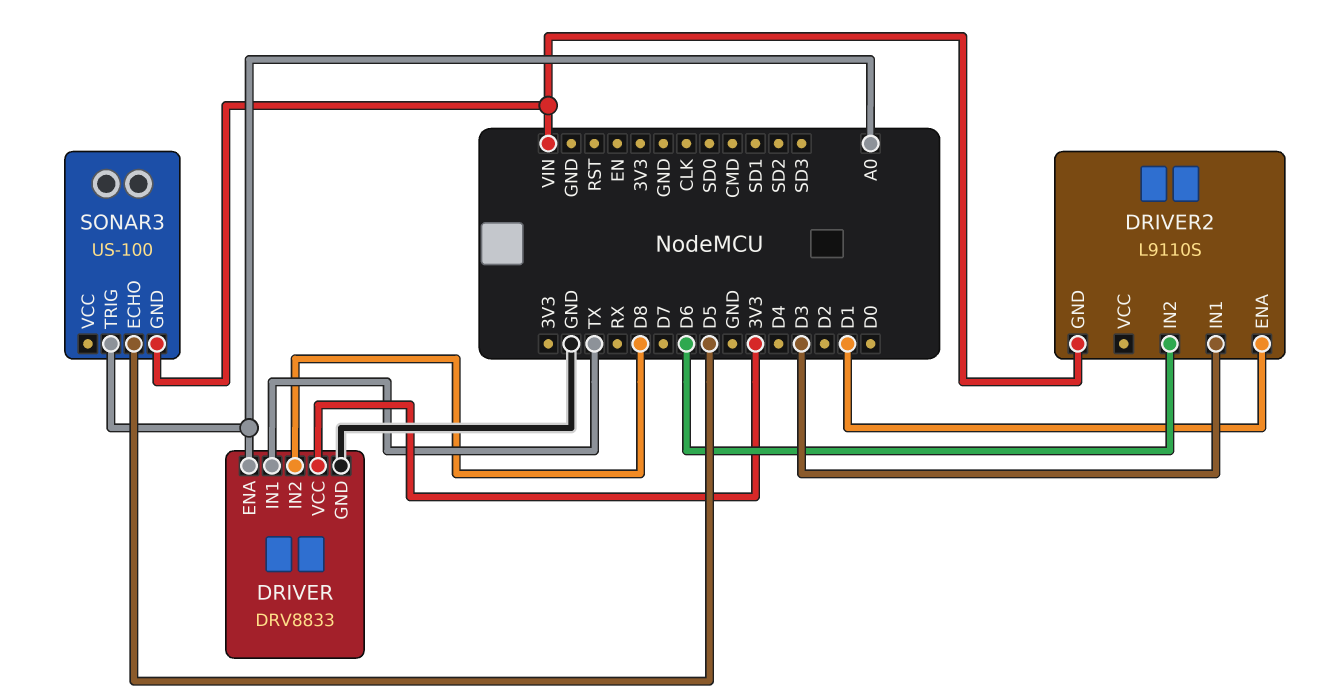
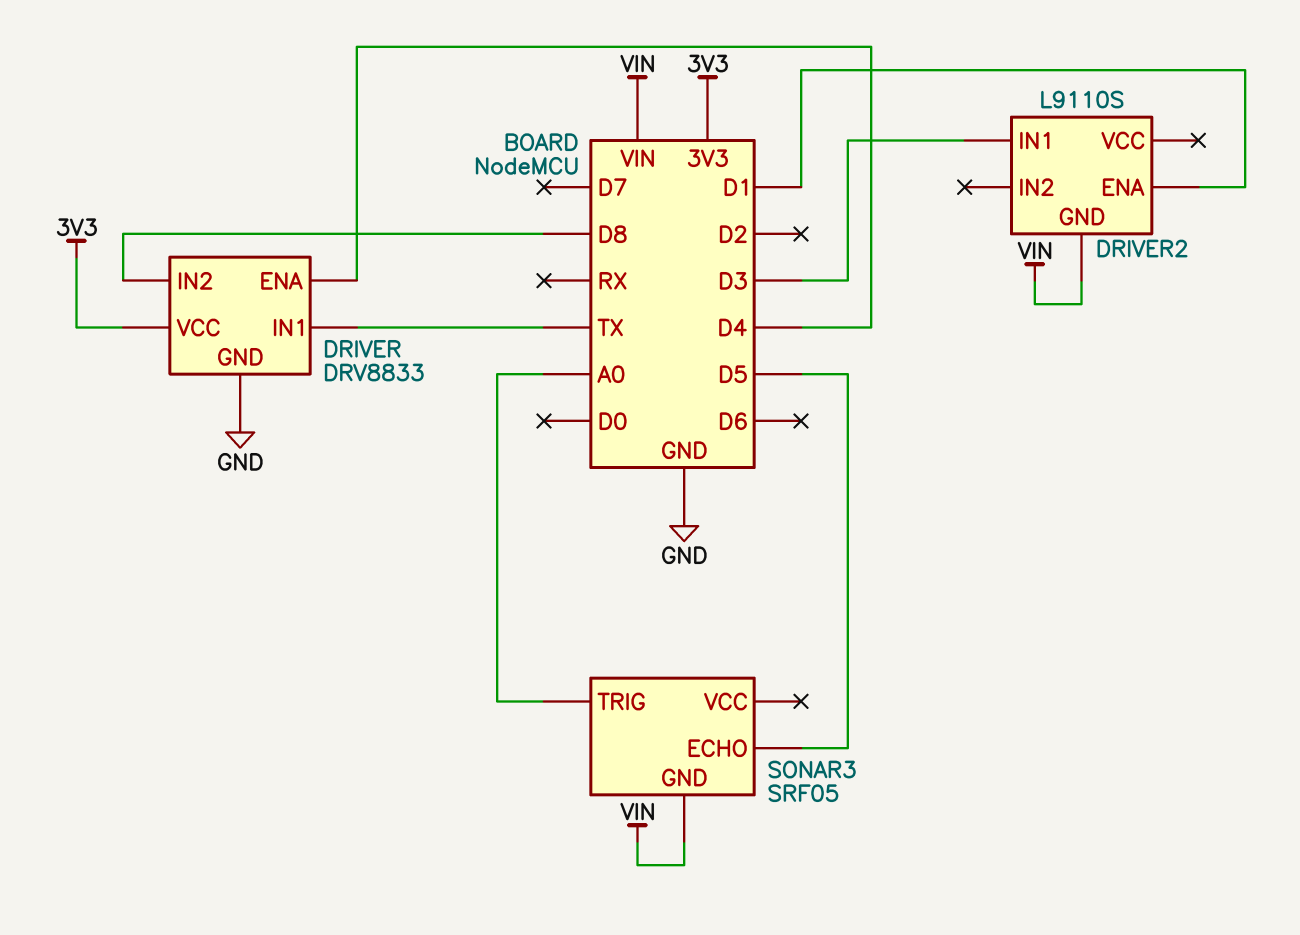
DRIVER pin ENA: A0 -> D4
DRIVER2 pin IN2: D6 -> none
SONAR3: US-100 -> SRF05

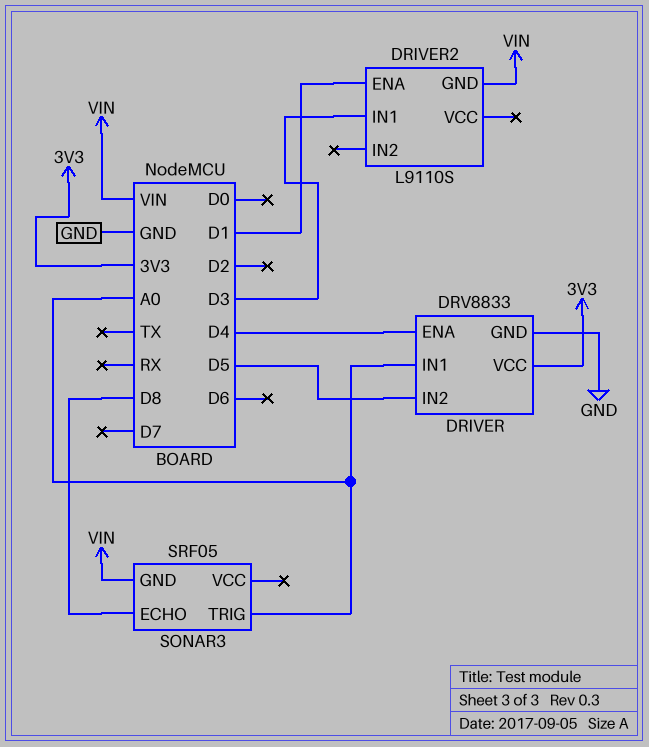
DRIVER pin IN1: TX -> A0
DRIVER pin IN2: D8 -> D5
SONAR3 pin ECHO: D5 -> D8

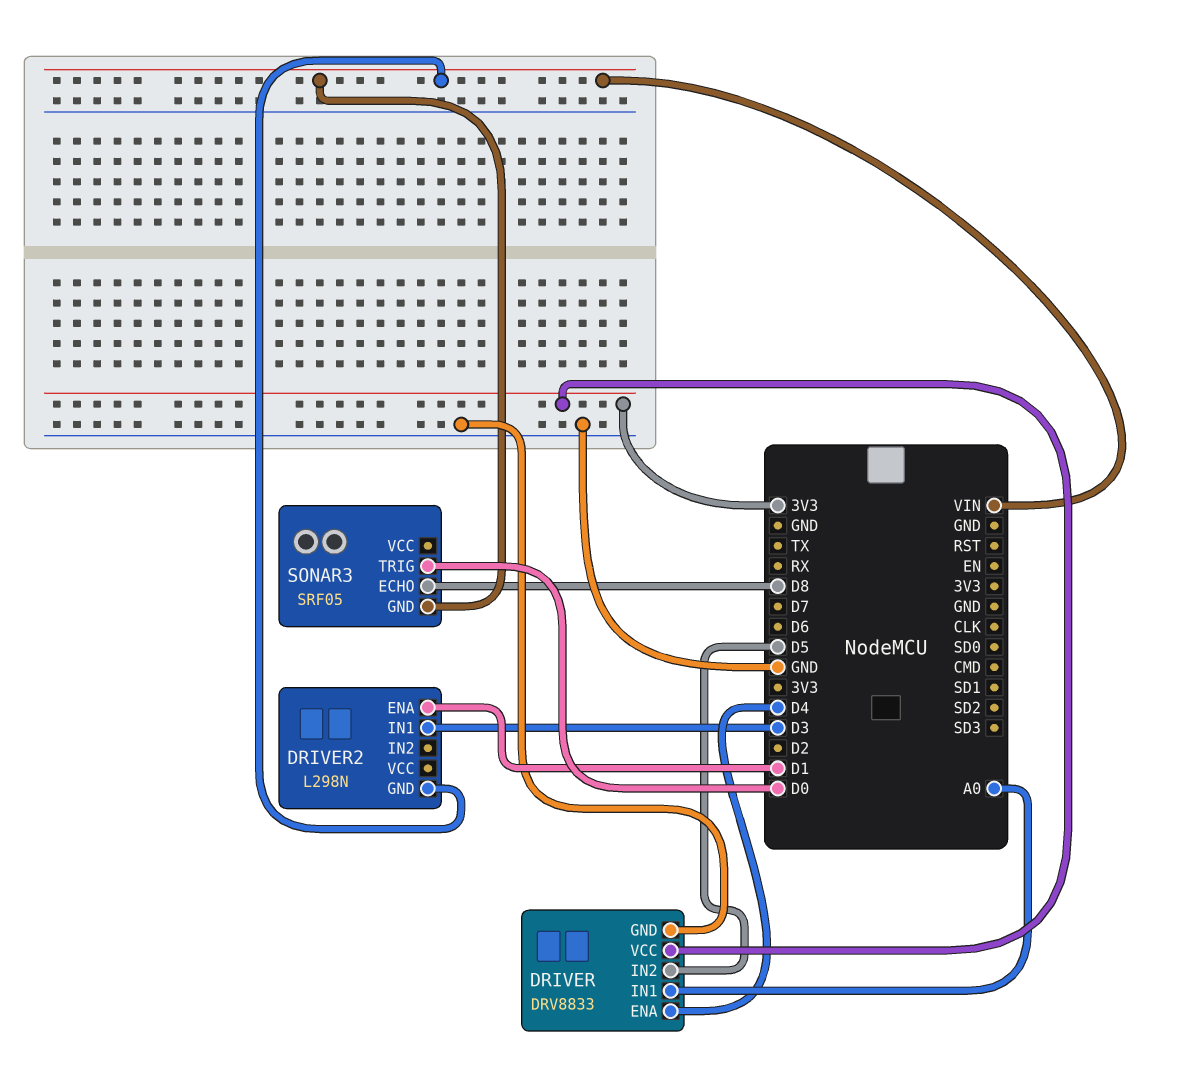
DRIVER2: L9110S -> L298N
SONAR3 pin TRIG: A0 -> D0

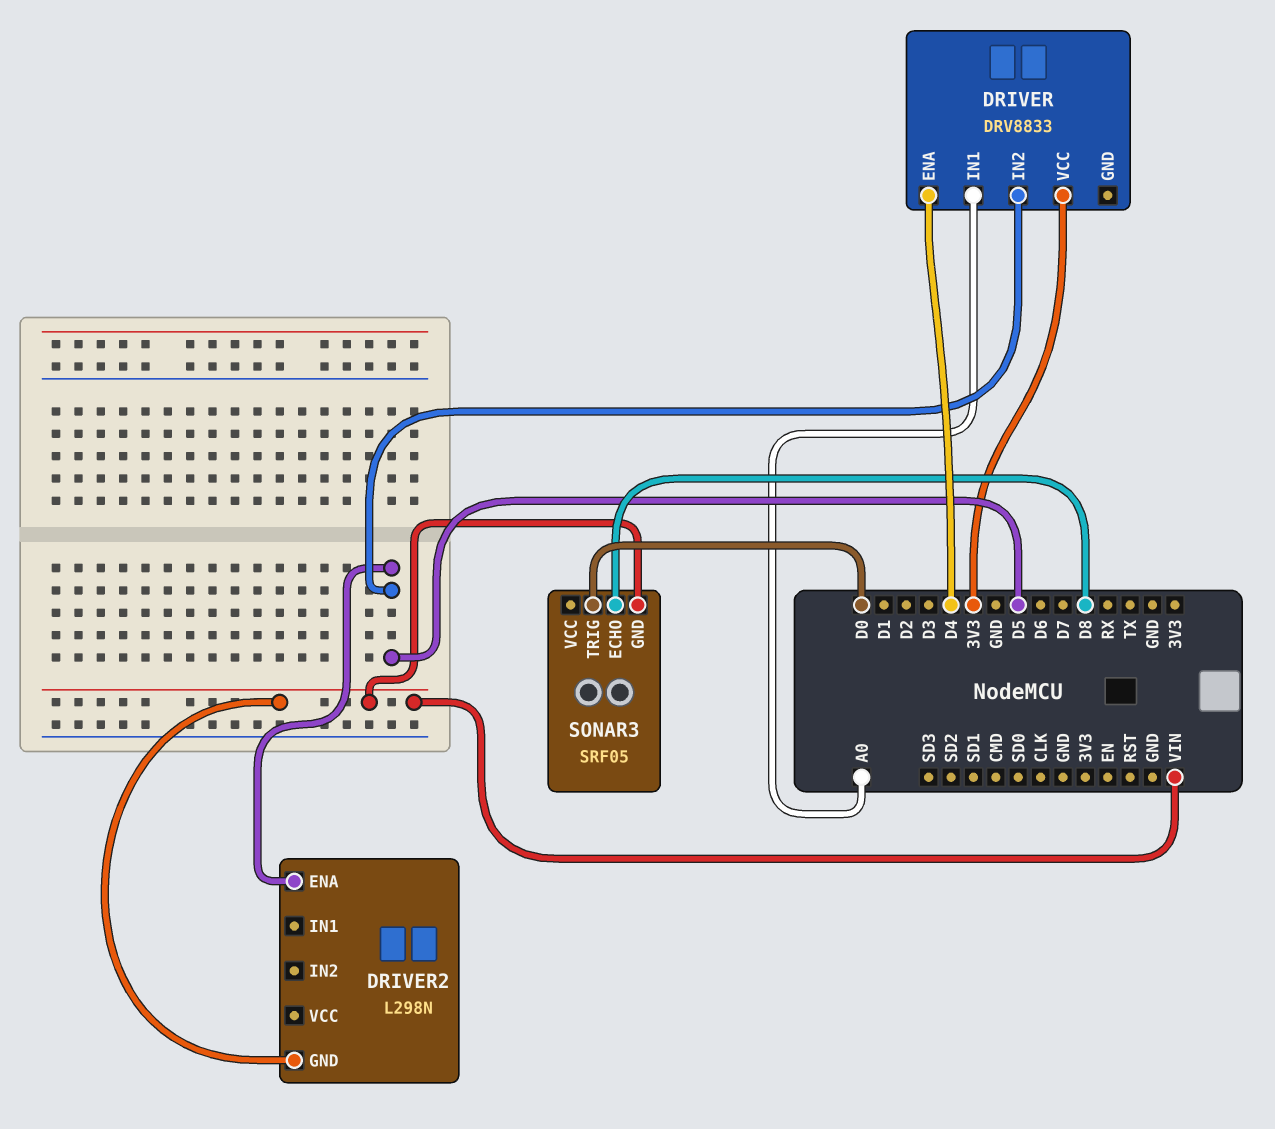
DRIVER pin GND: GND -> none
DRIVER2 pin ENA: D1 -> D5
DRIVER2 pin IN1: D3 -> none

